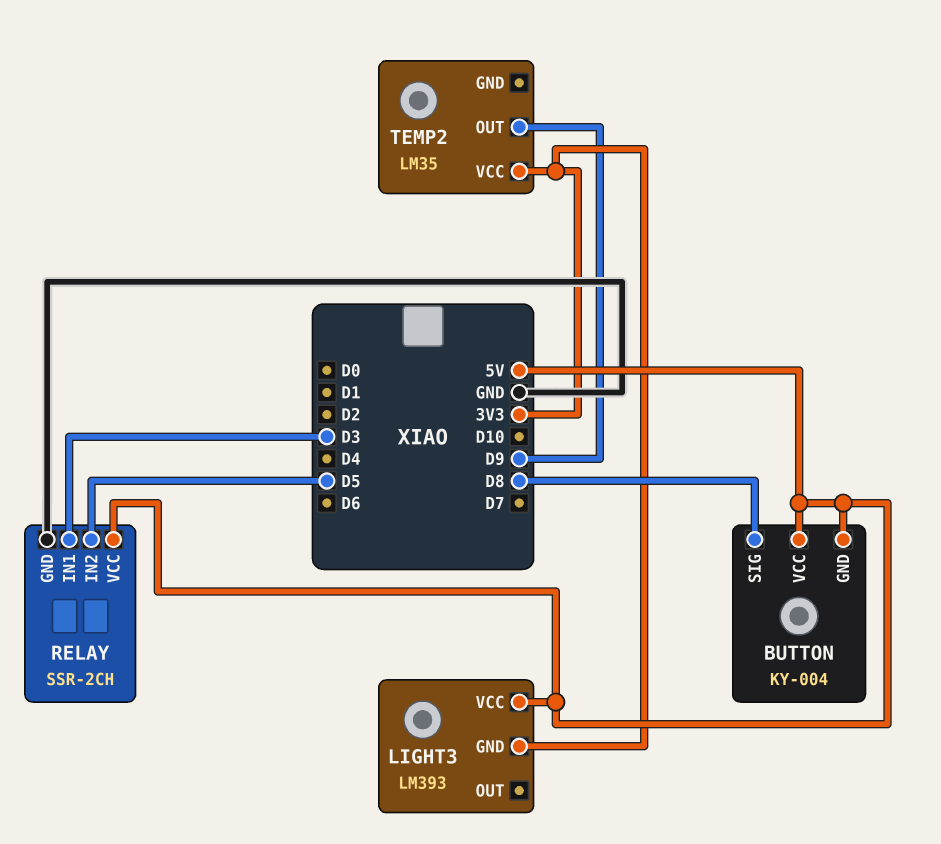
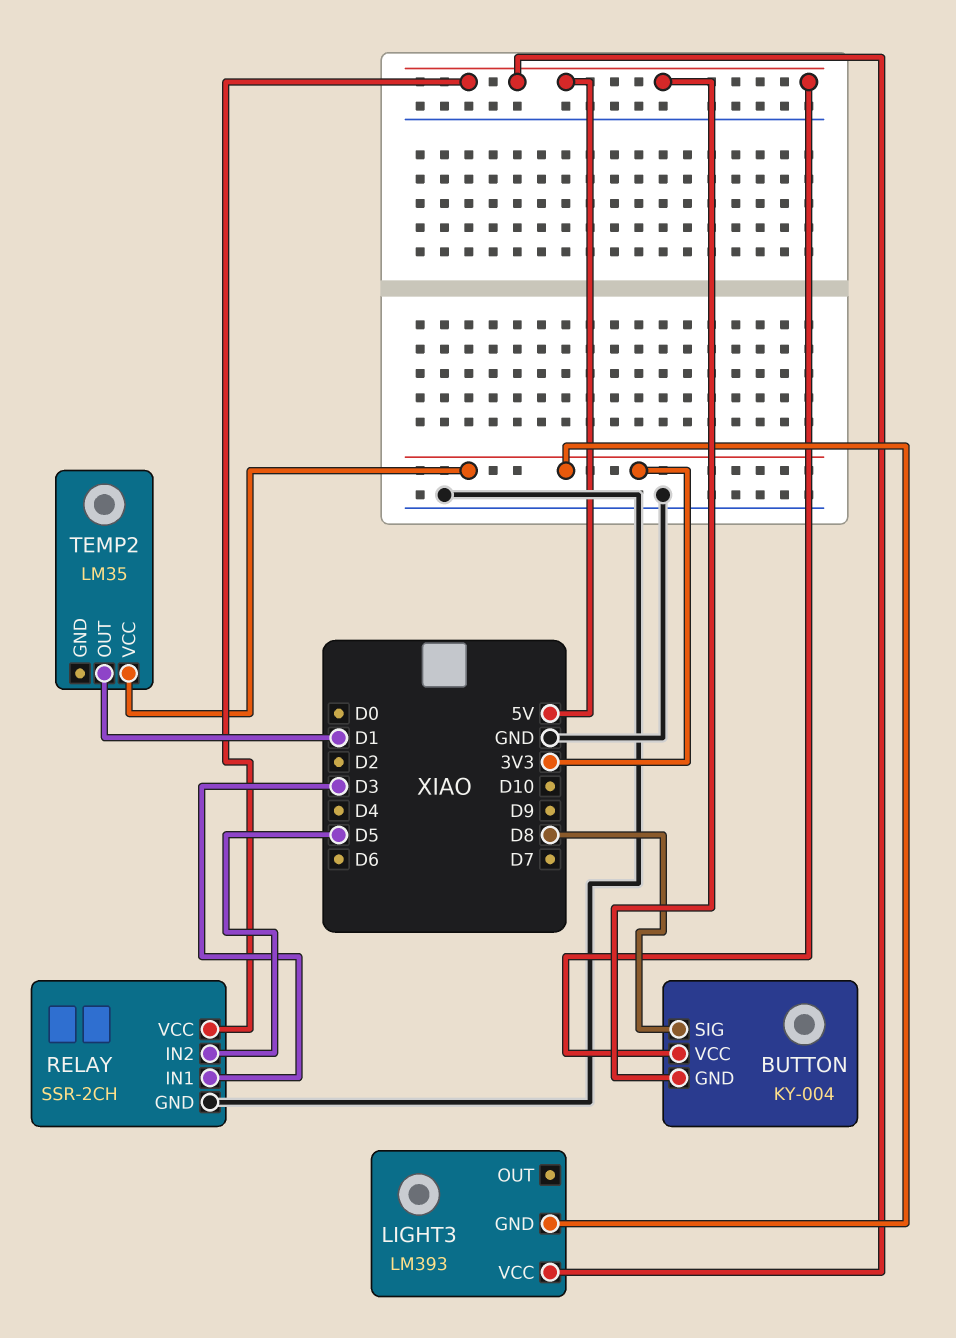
TEMP2 pin OUT: D9 -> D1

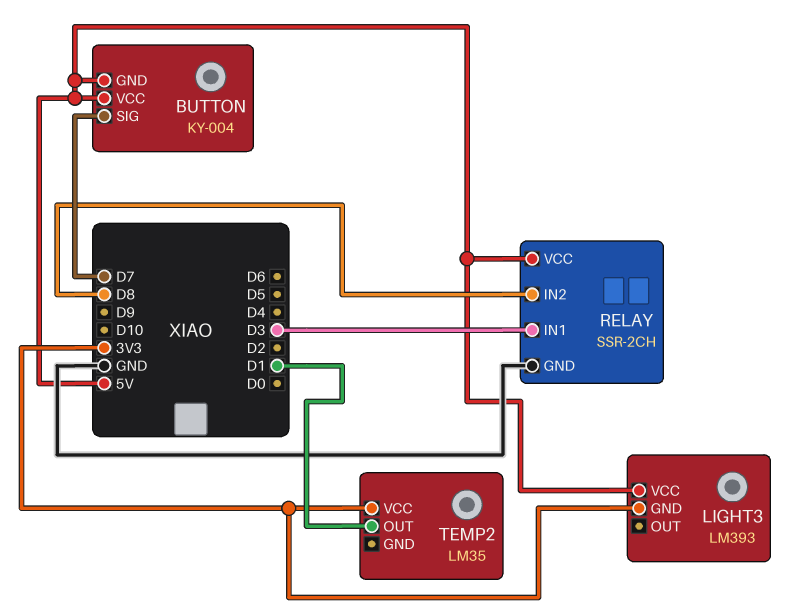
BUTTON pin SIG: D8 -> D7
RELAY pin IN2: D5 -> D8

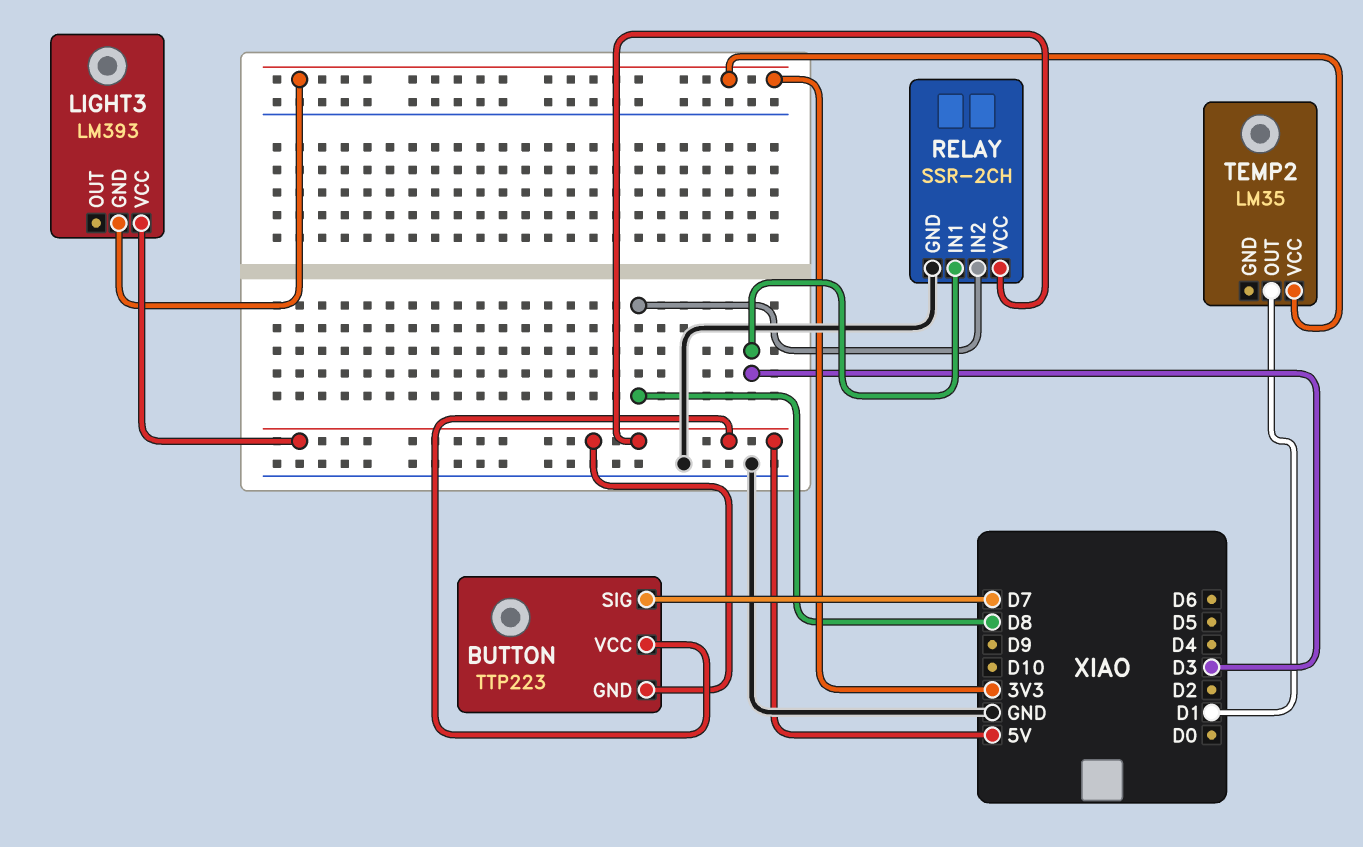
BUTTON: KY-004 -> TTP223

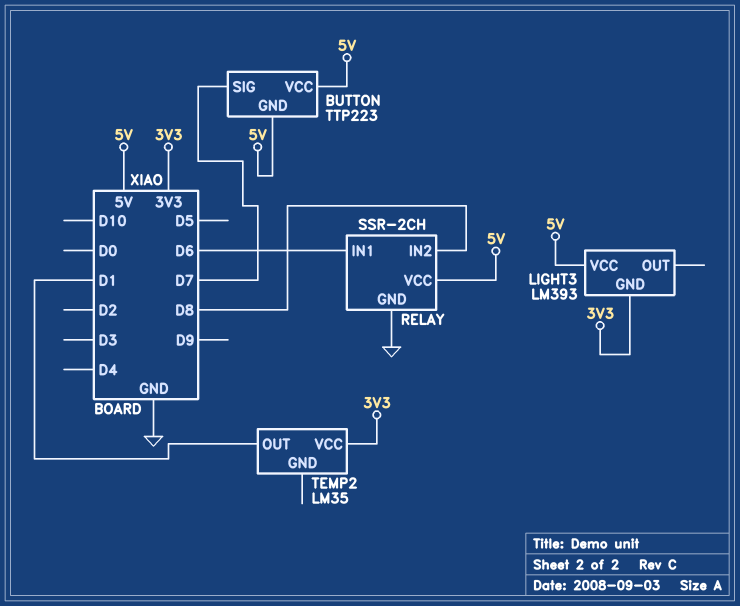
RELAY pin IN1: D3 -> D6

